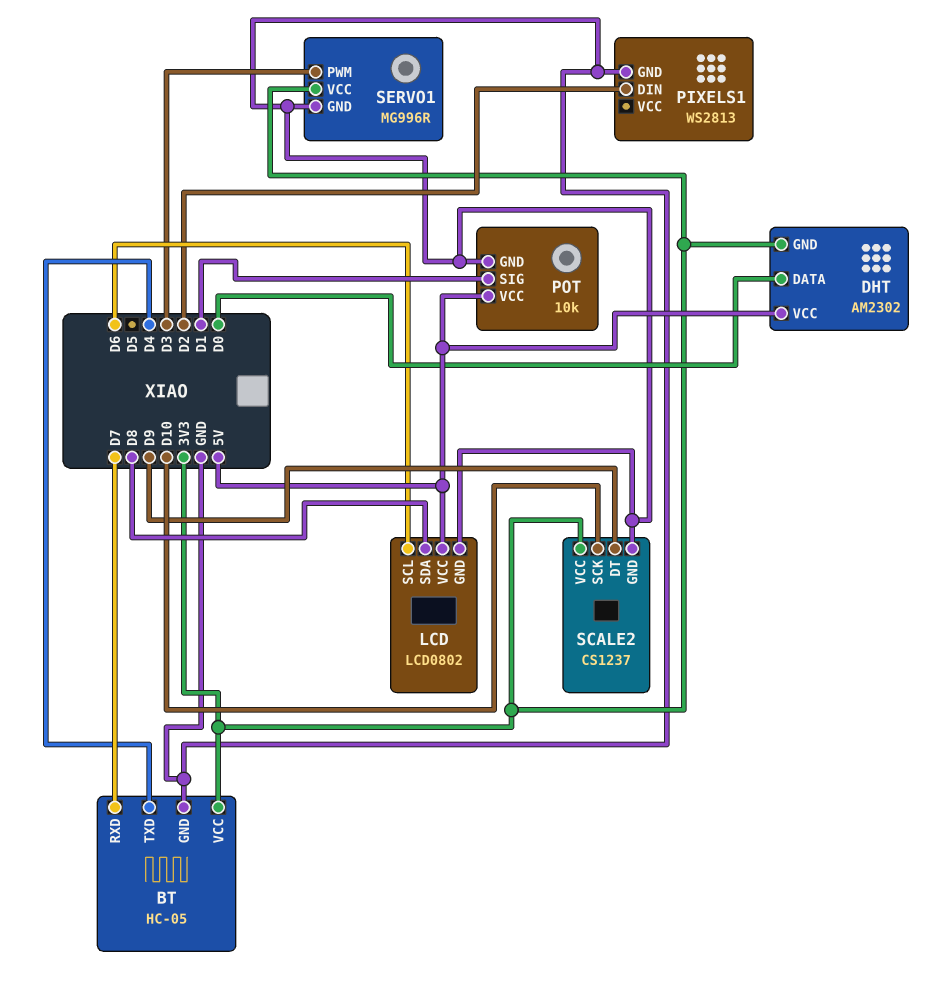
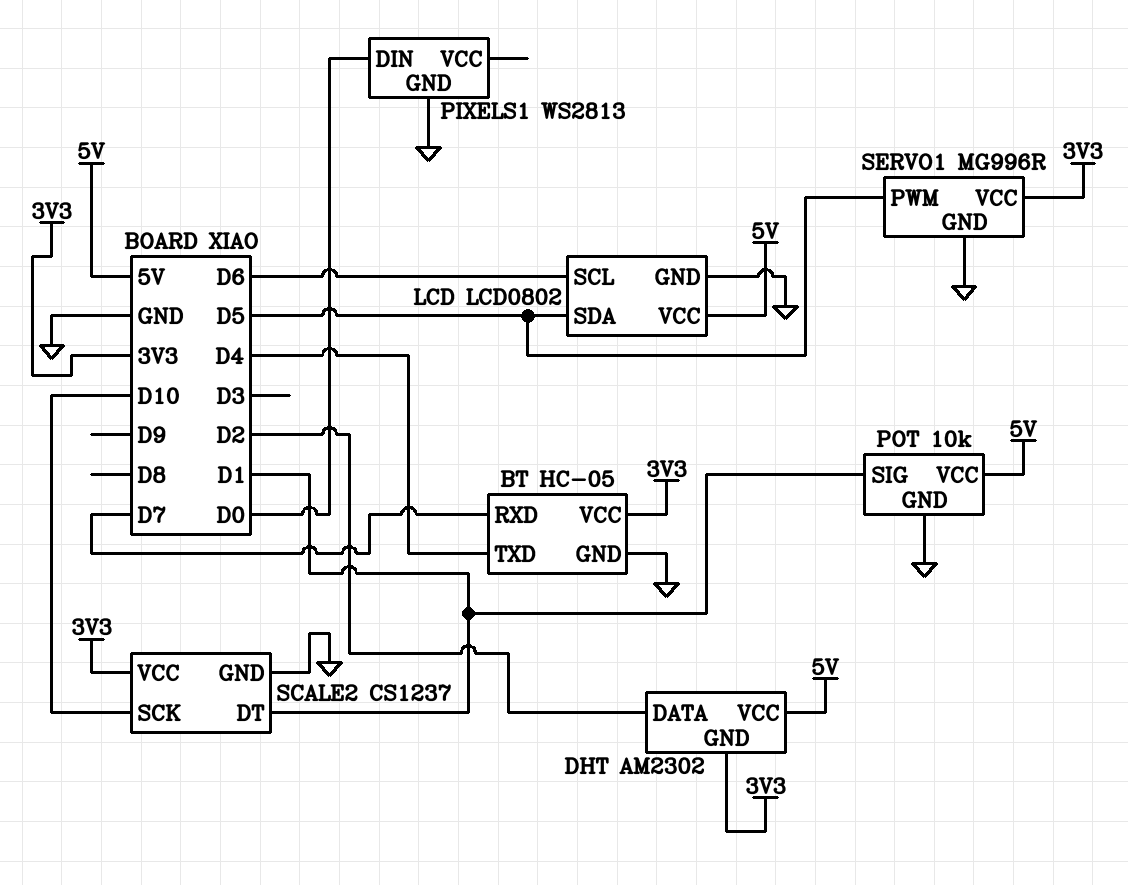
DHT pin DATA: D0 -> D2
LCD pin SDA: D8 -> D5
PIXELS1 pin DIN: D2 -> D0
SCALE2 pin DT: D9 -> D1
SERVO1 pin PWM: D3 -> D5

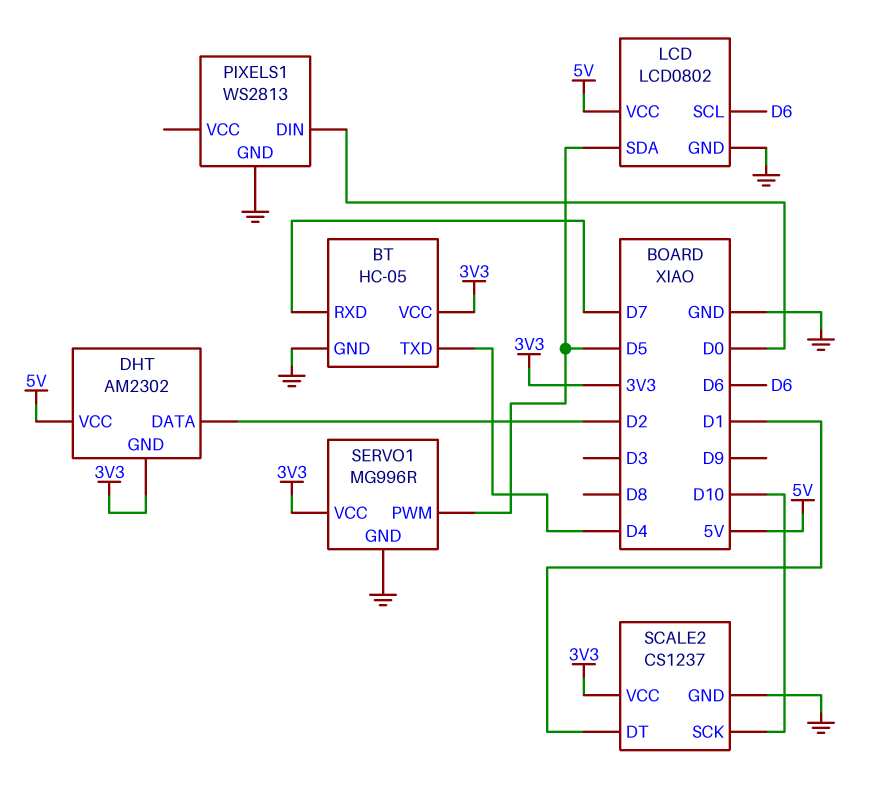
POT: 10k -> none
POT pin GND: GND -> none
POT pin SIG: D1 -> none
POT pin VCC: 5V -> none

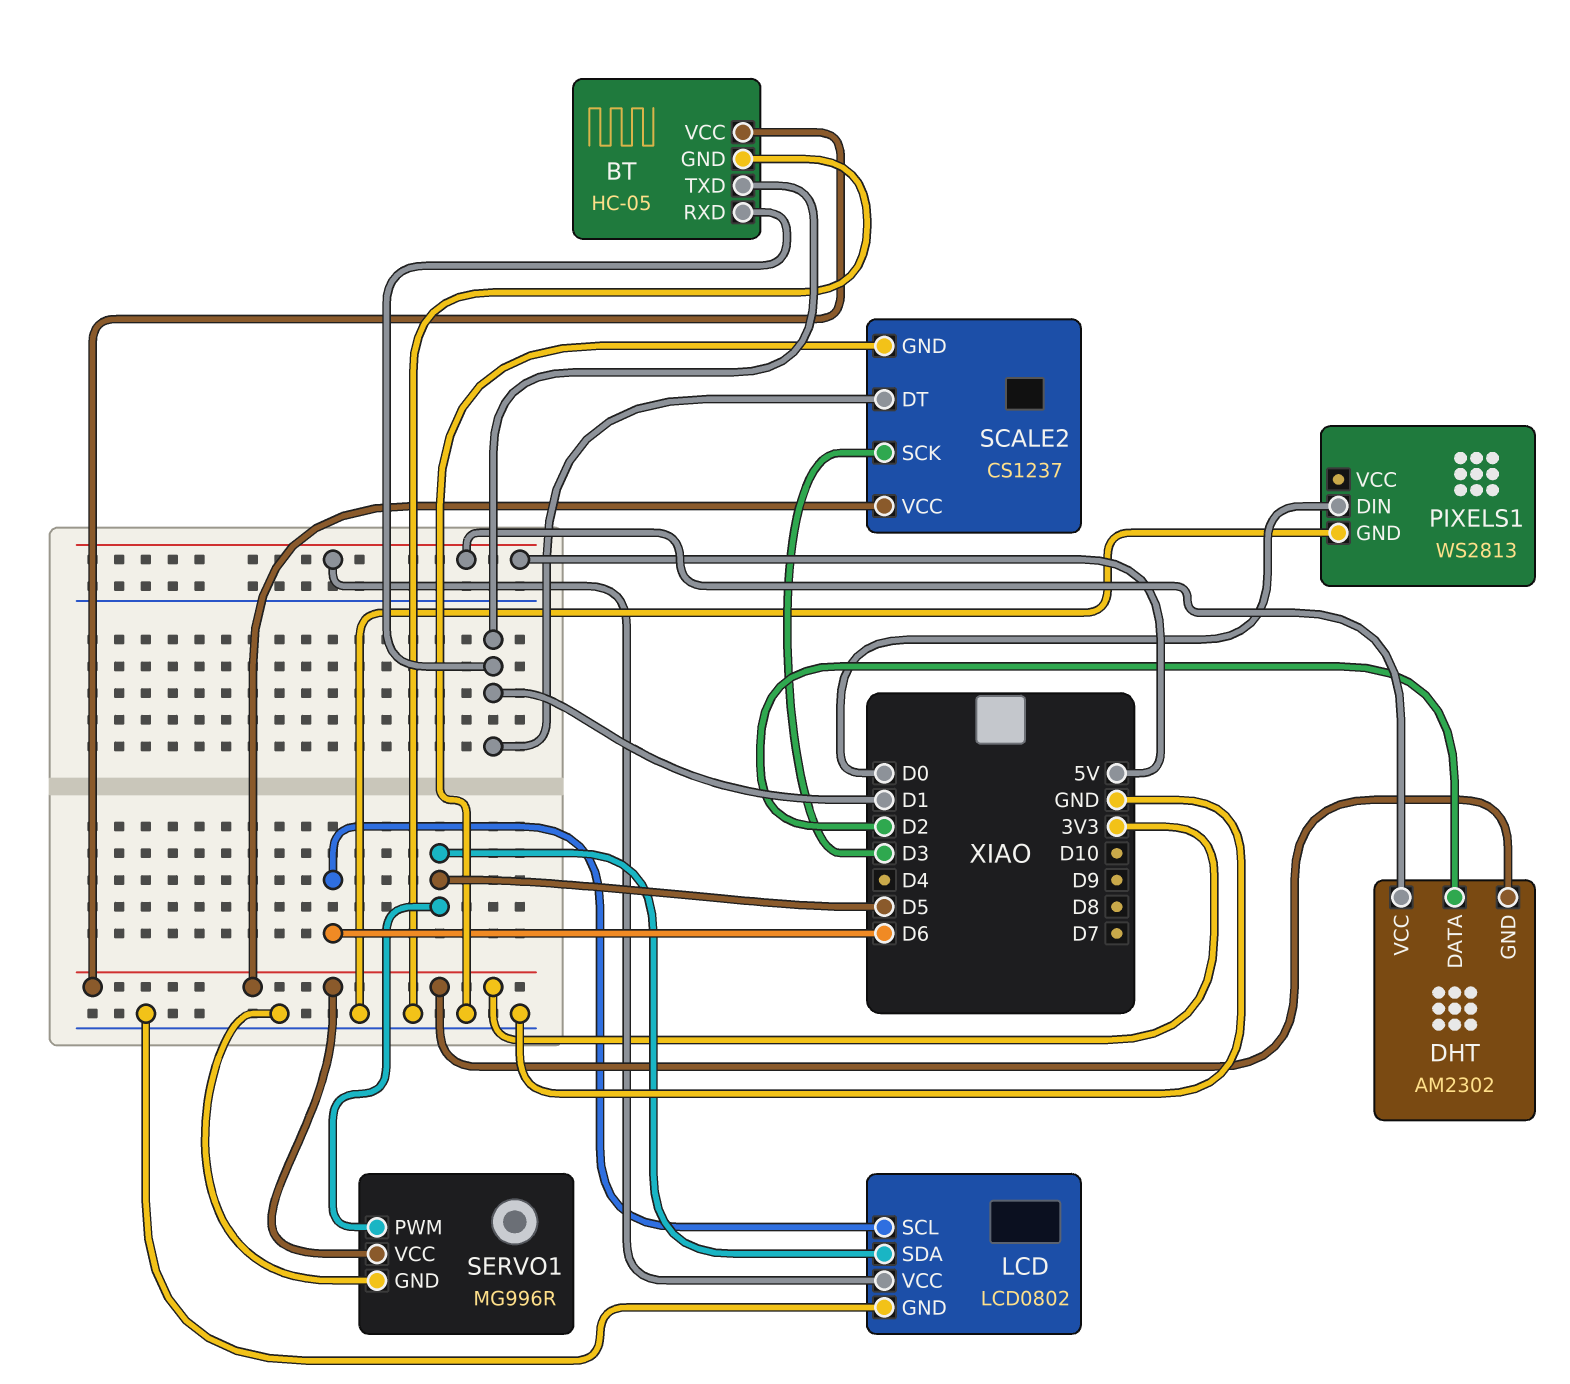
BT pin RXD: D7 -> D1
BT pin TXD: D4 -> D1
SCALE2 pin SCK: D10 -> D3

